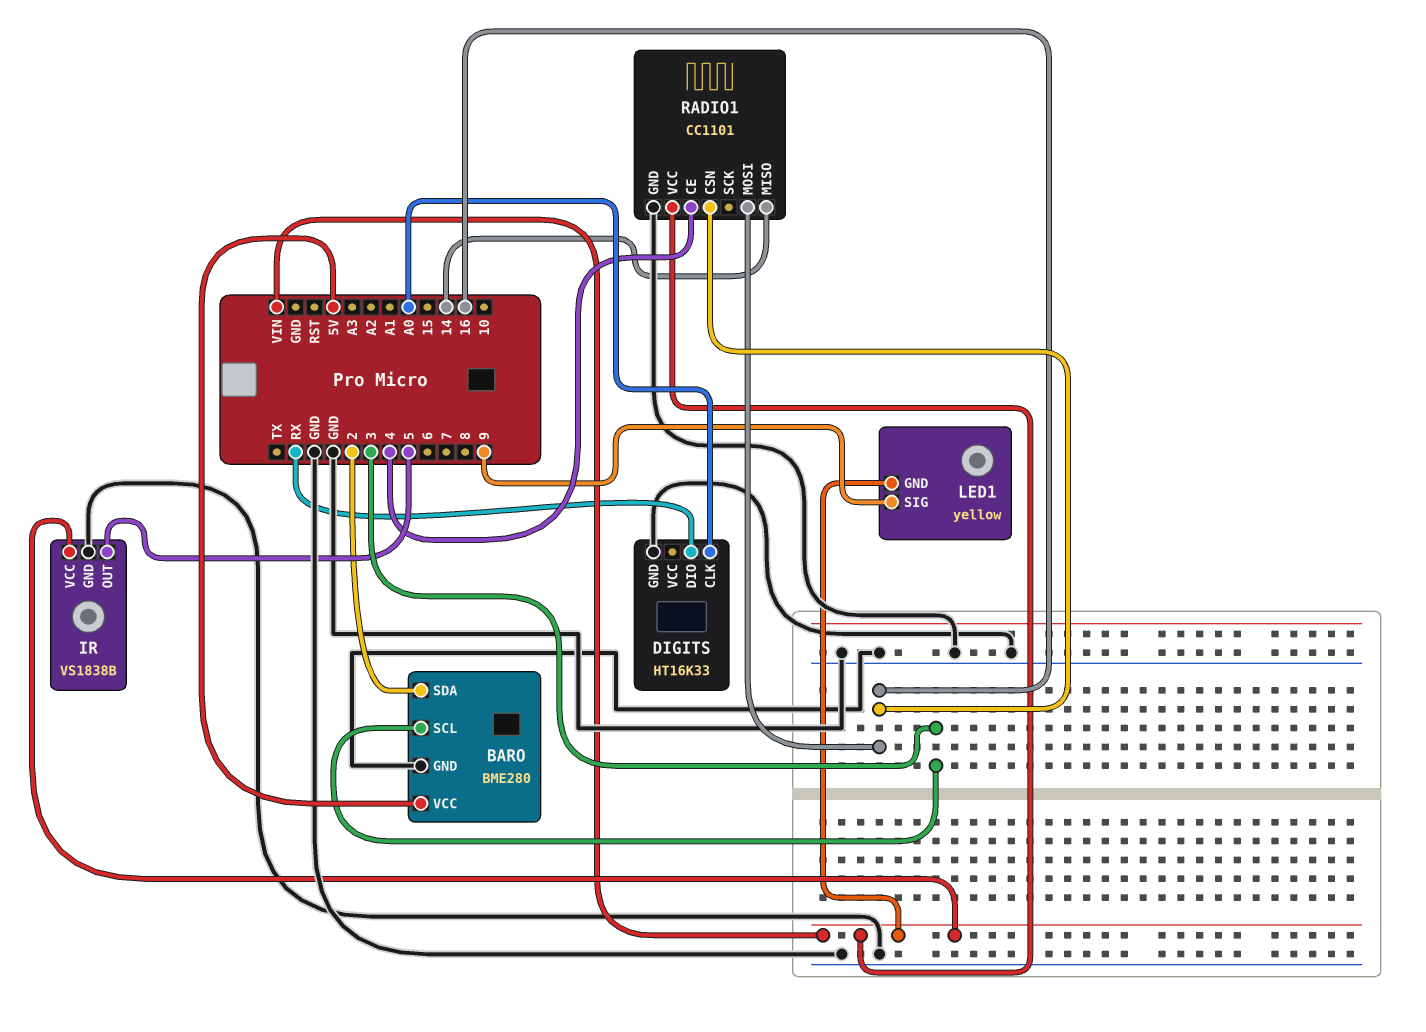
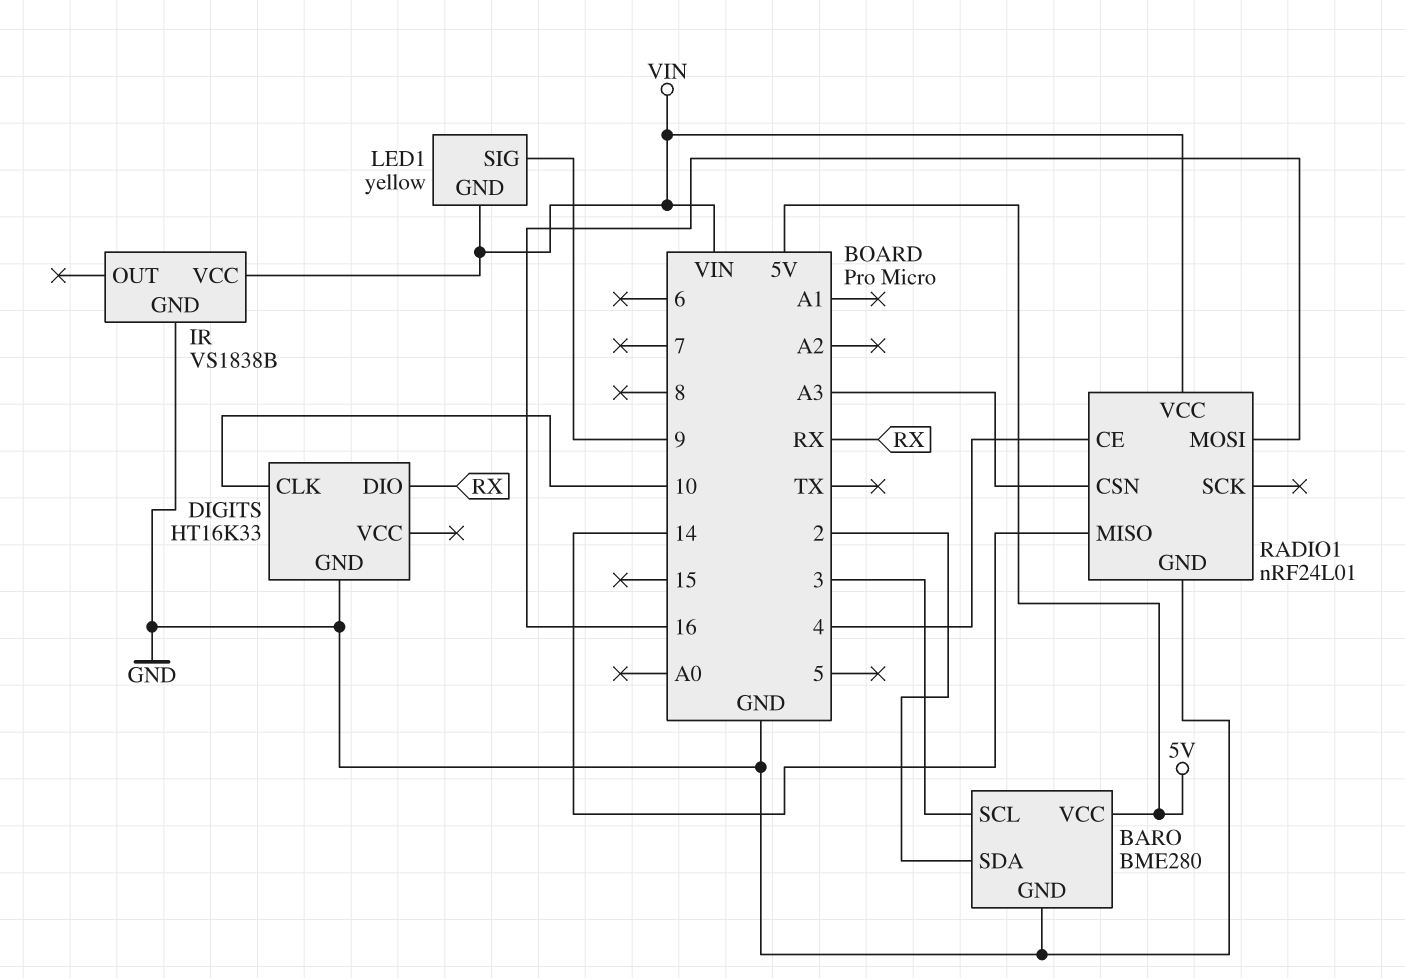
DIGITS pin CLK: A0 -> 10
IR pin OUT: 5 -> none
RADIO1: CC1101 -> nRF24L01
RADIO1 pin CSN: 16 -> A3

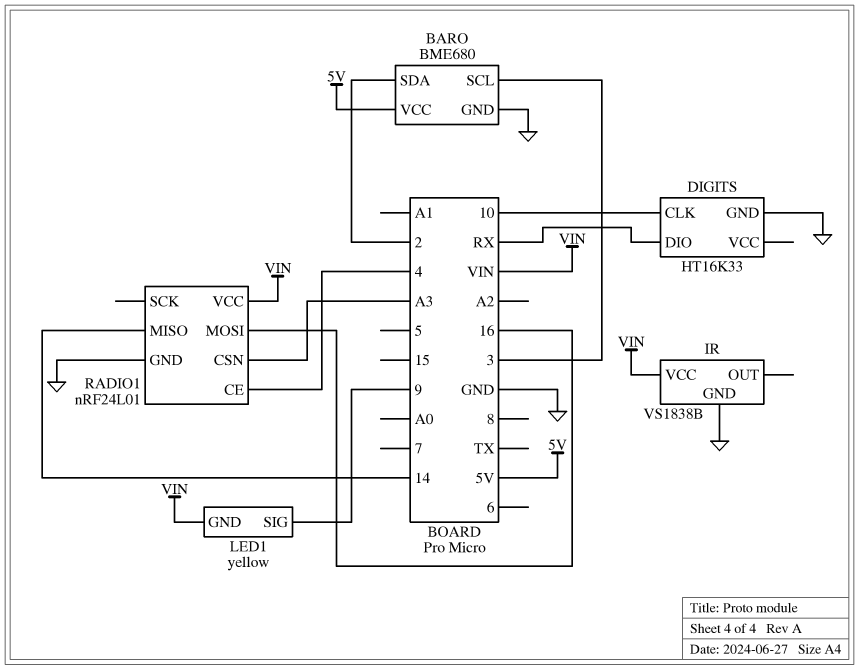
BARO: BME280 -> BME680

